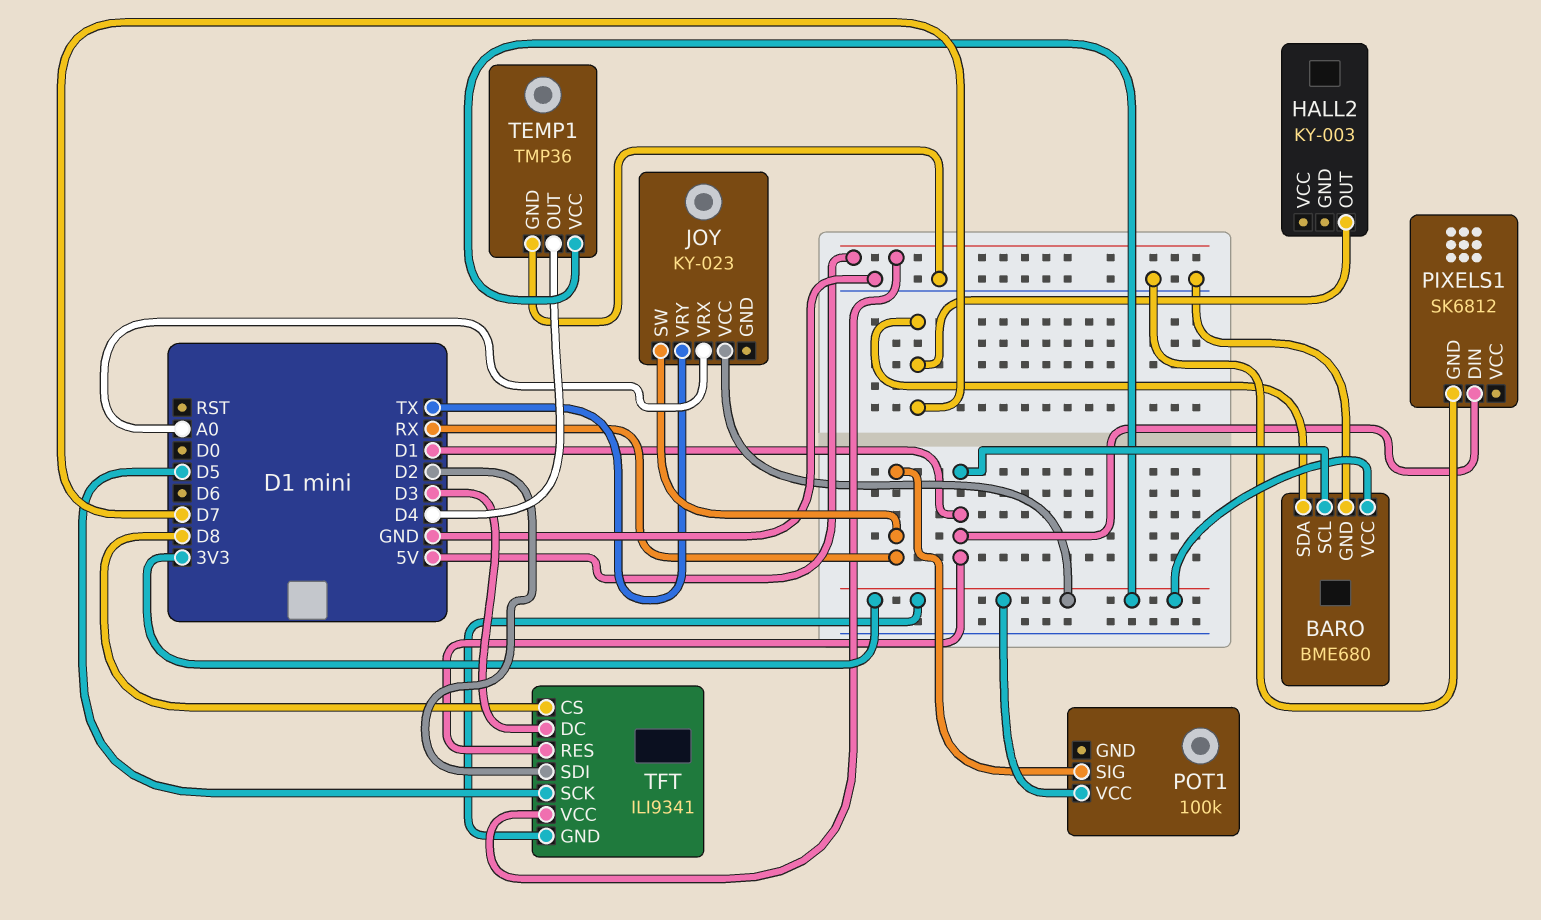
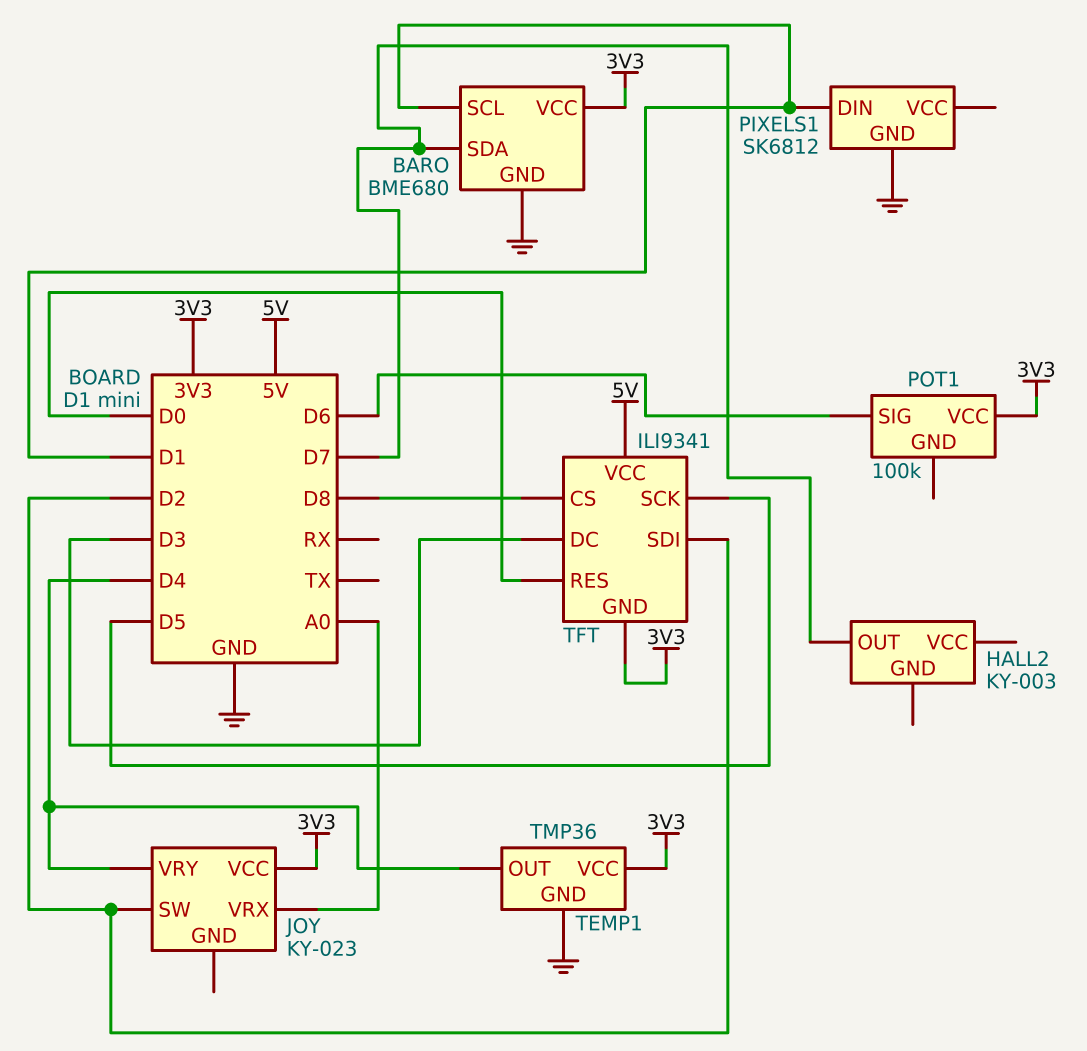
JOY pin SW: RX -> D2
JOY pin VRY: TX -> D4
POT1 pin SIG: RX -> D6
TFT pin RES: D1 -> D0

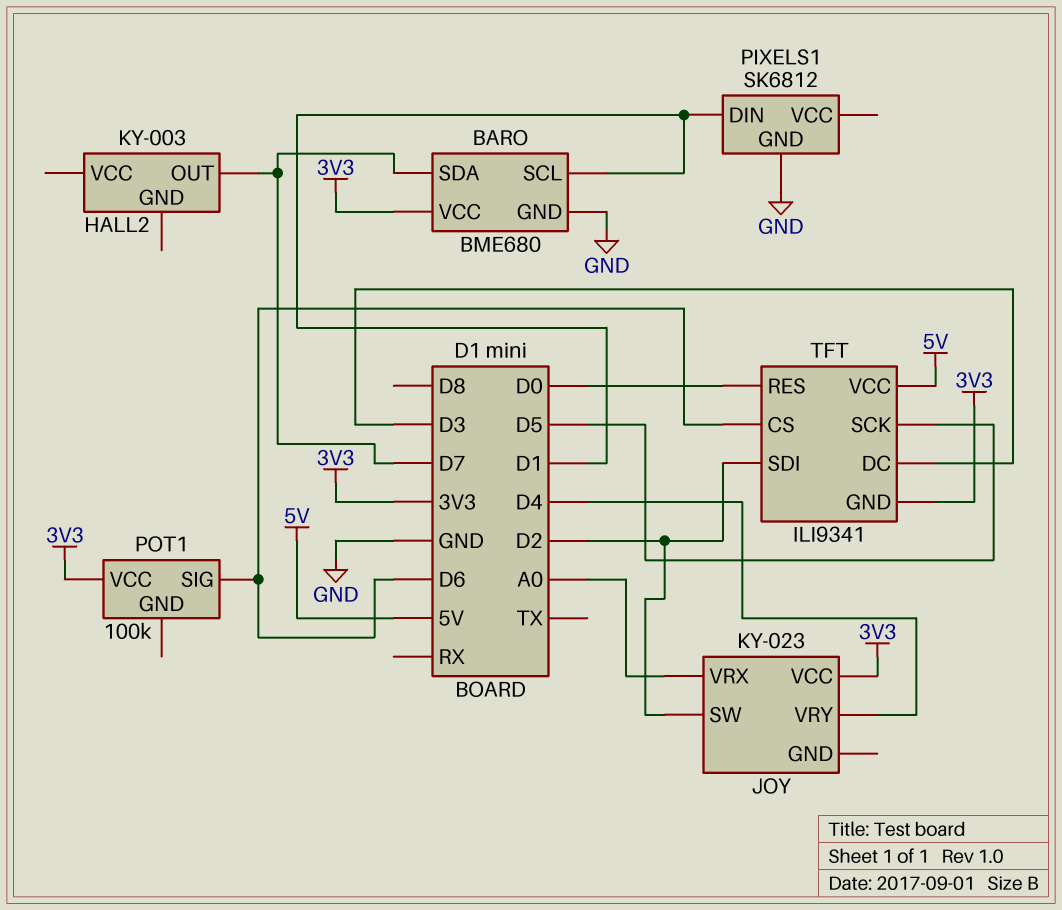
TEMP1: TMP36 -> none
TEMP1 pin GND: GND -> none
TEMP1 pin OUT: D4 -> none
TEMP1 pin VCC: 3V3 -> none
TFT pin CS: D8 -> D6

